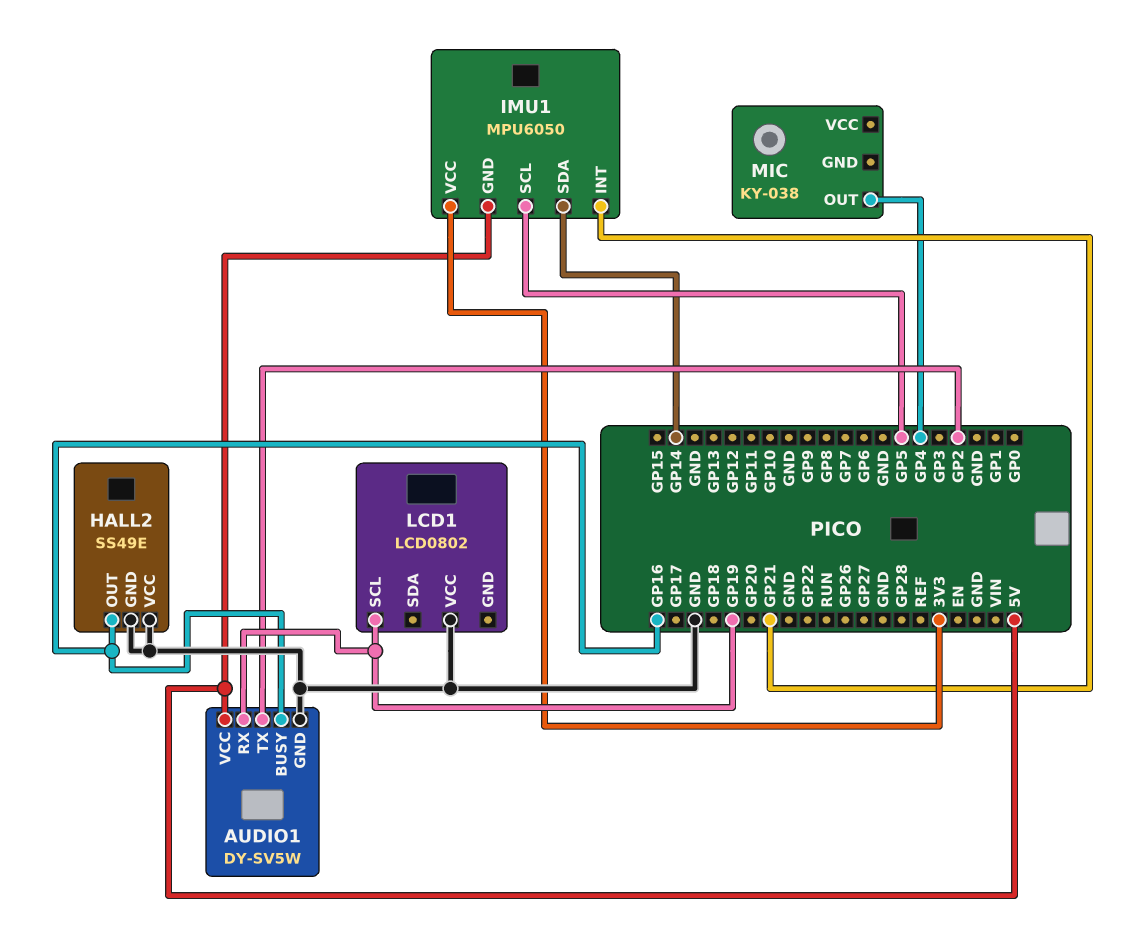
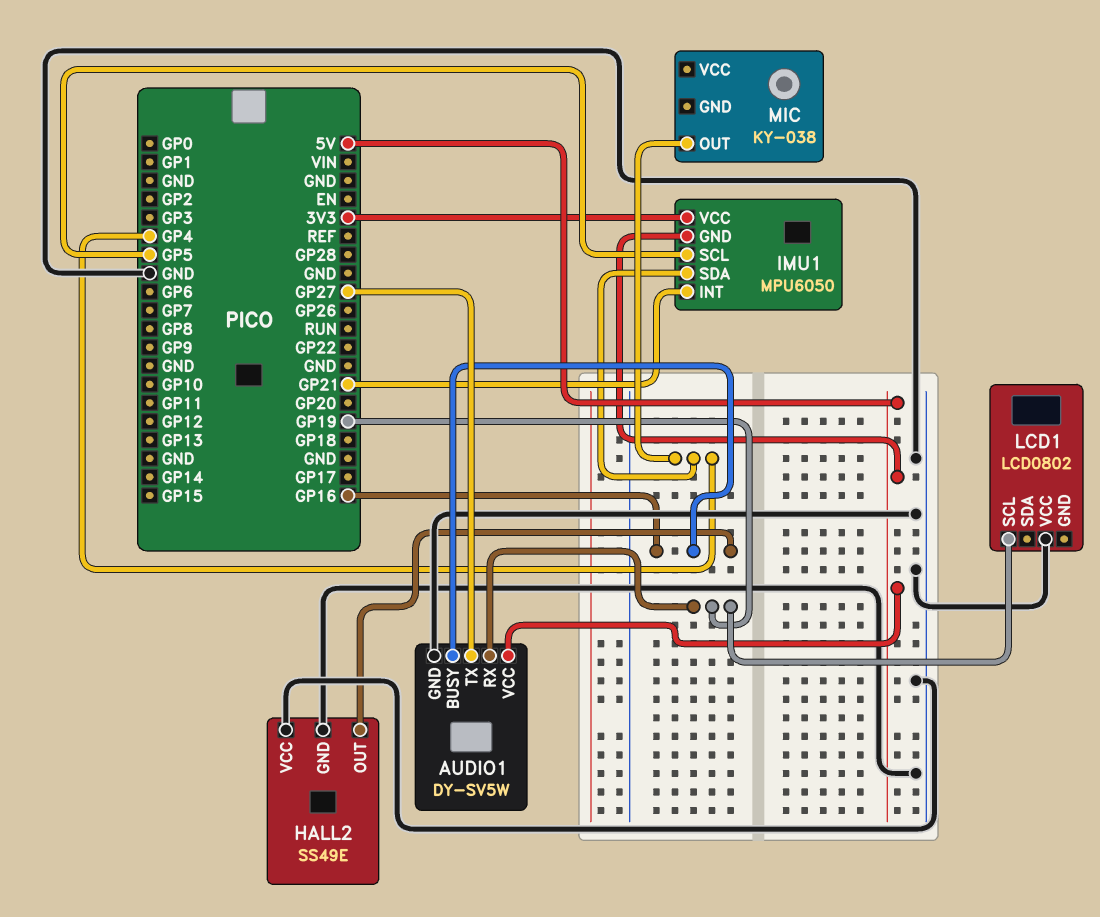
AUDIO1 pin TX: GP2 -> GP27
IMU1 pin SDA: GP14 -> GP4

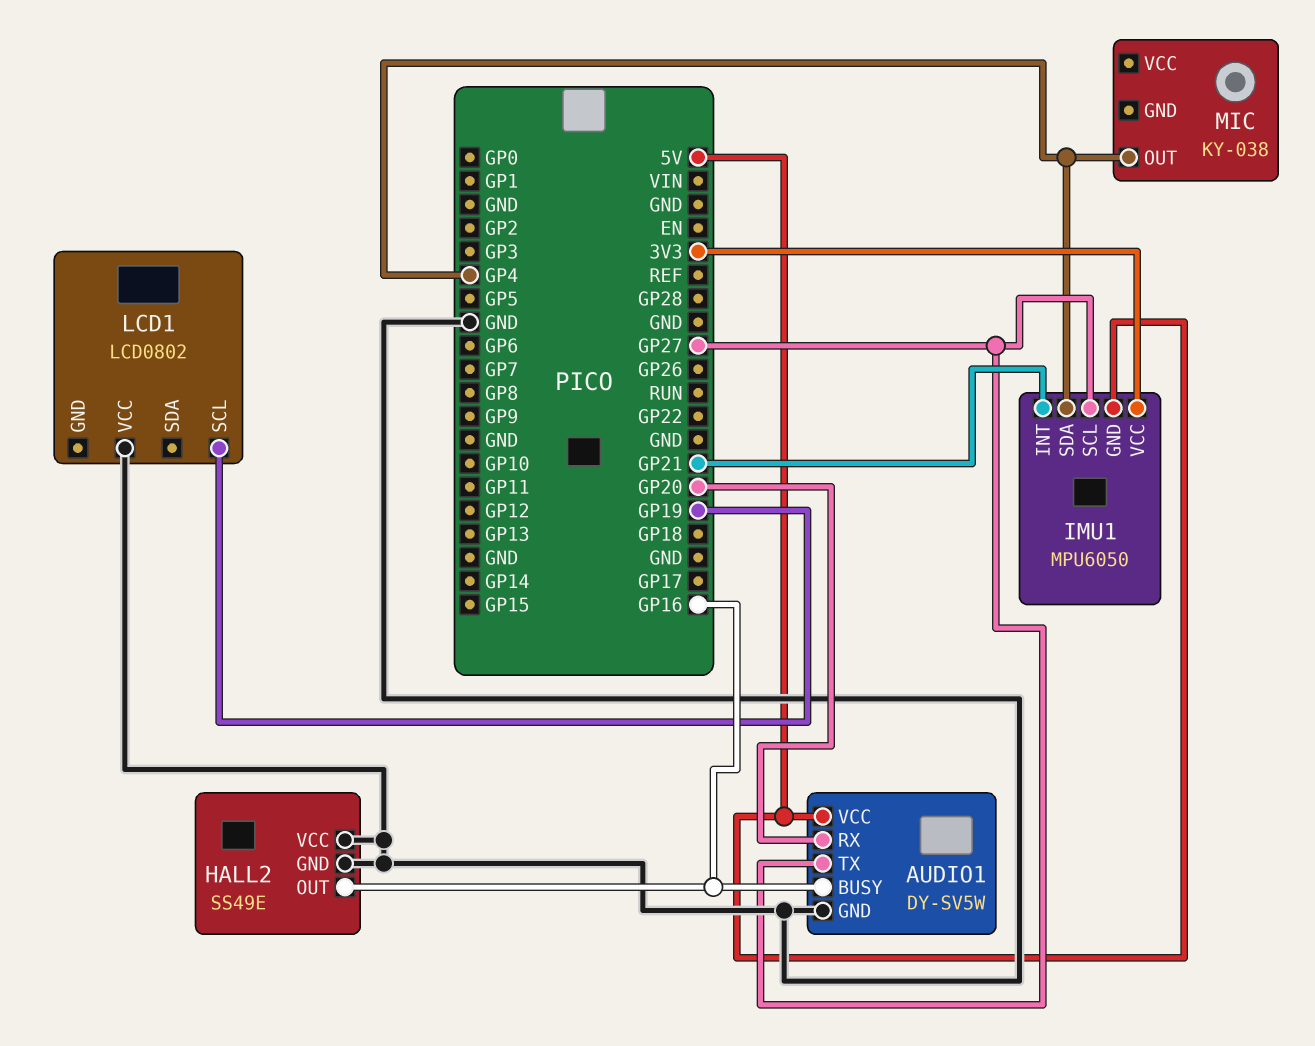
AUDIO1 pin RX: GP19 -> GP20
IMU1 pin SCL: GP5 -> GP27

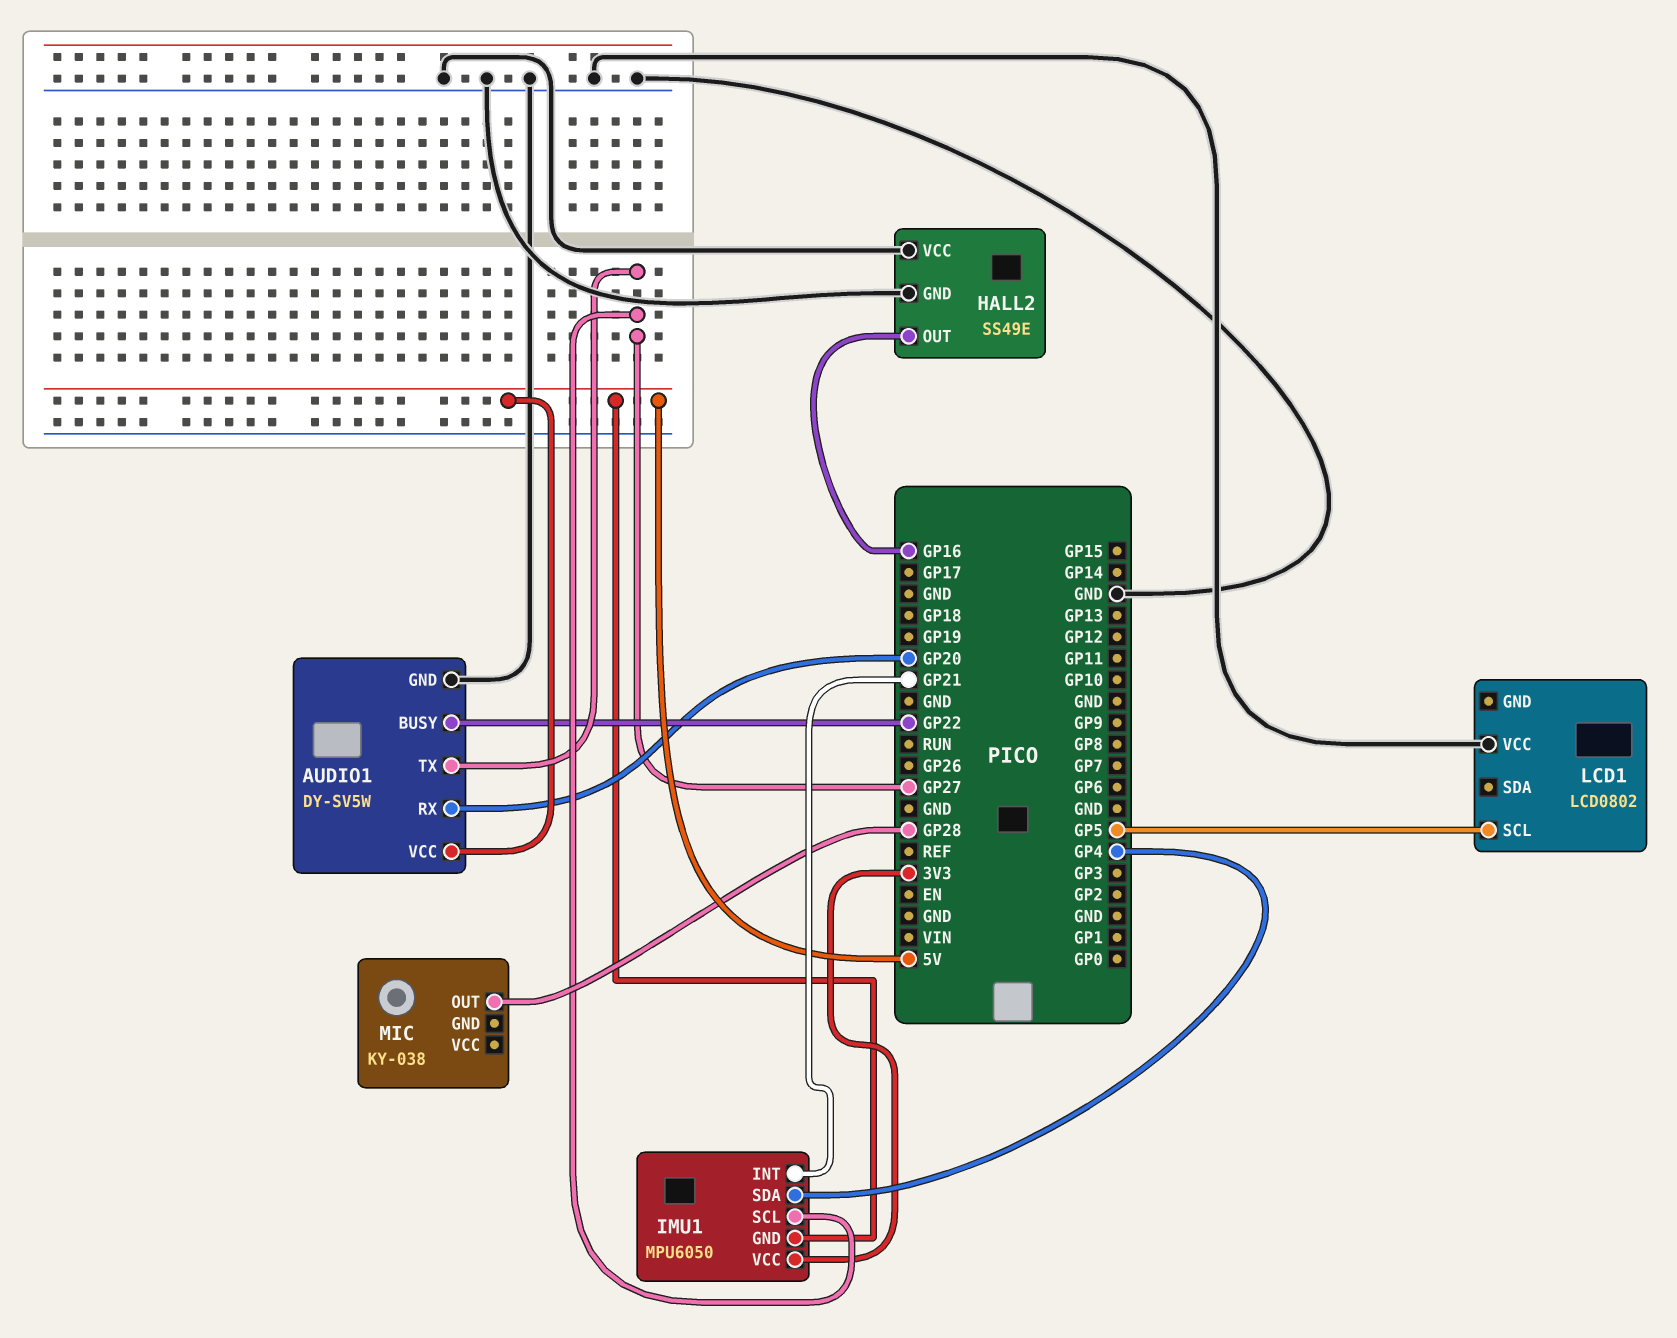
AUDIO1 pin BUSY: GP16 -> GP22
LCD1 pin SCL: GP19 -> GP5
MIC pin OUT: GP4 -> GP28

